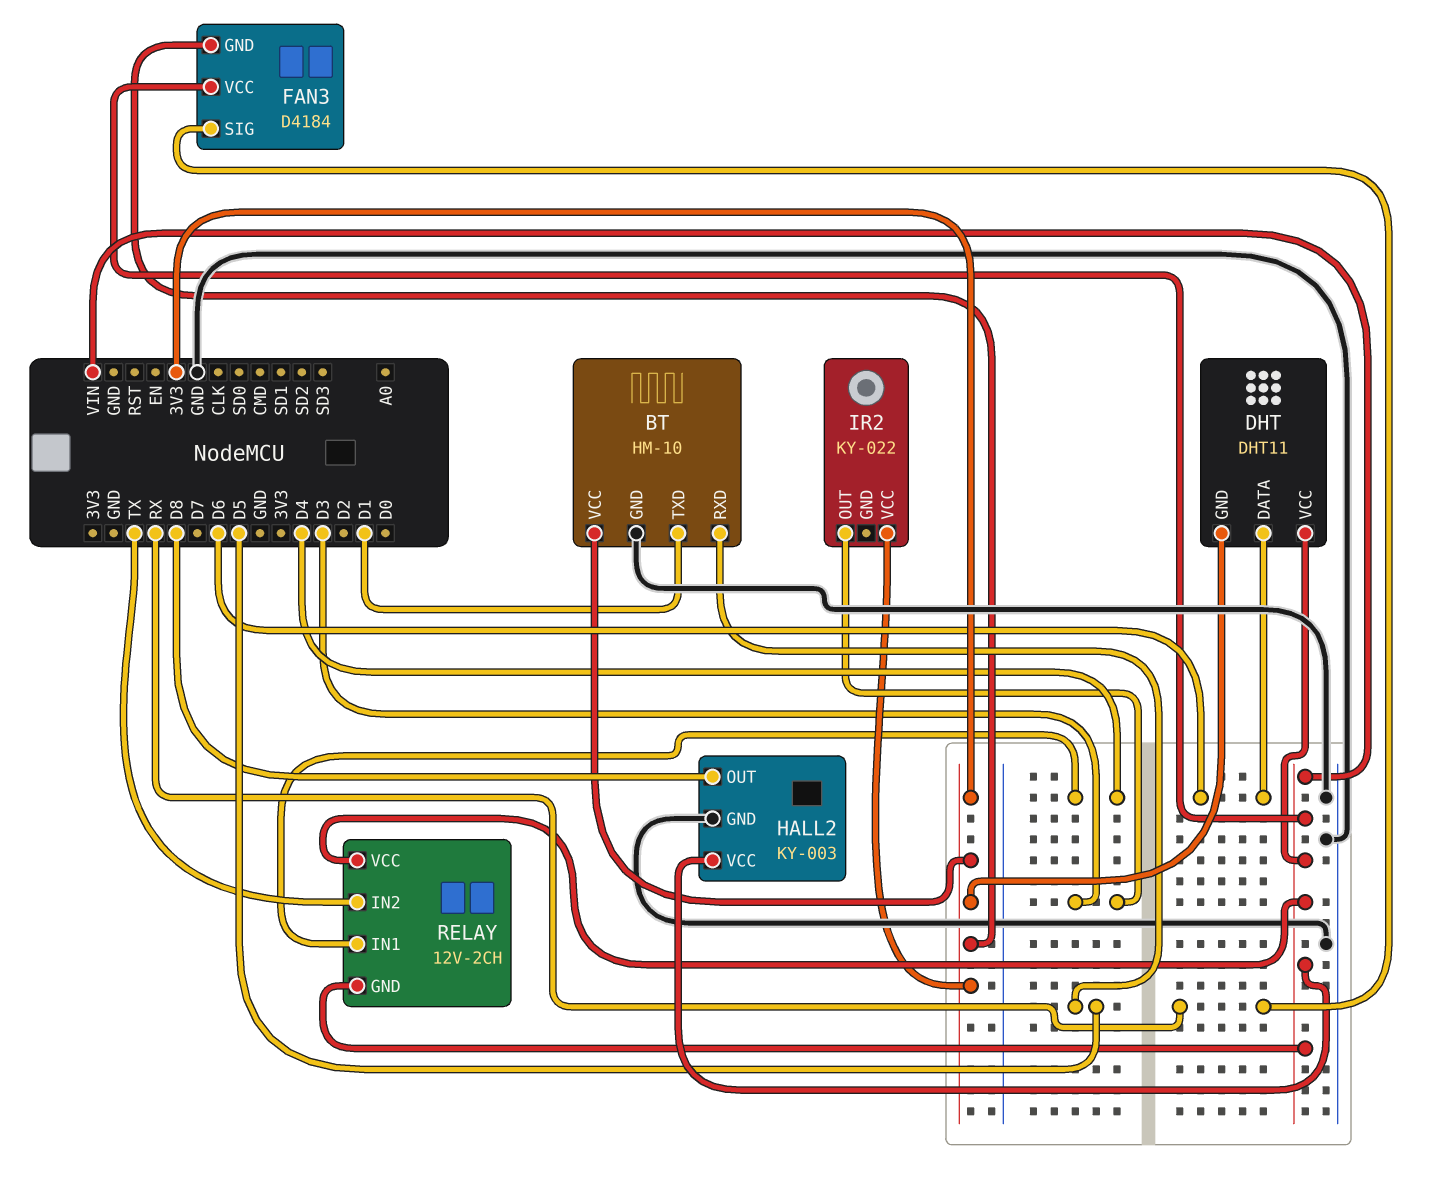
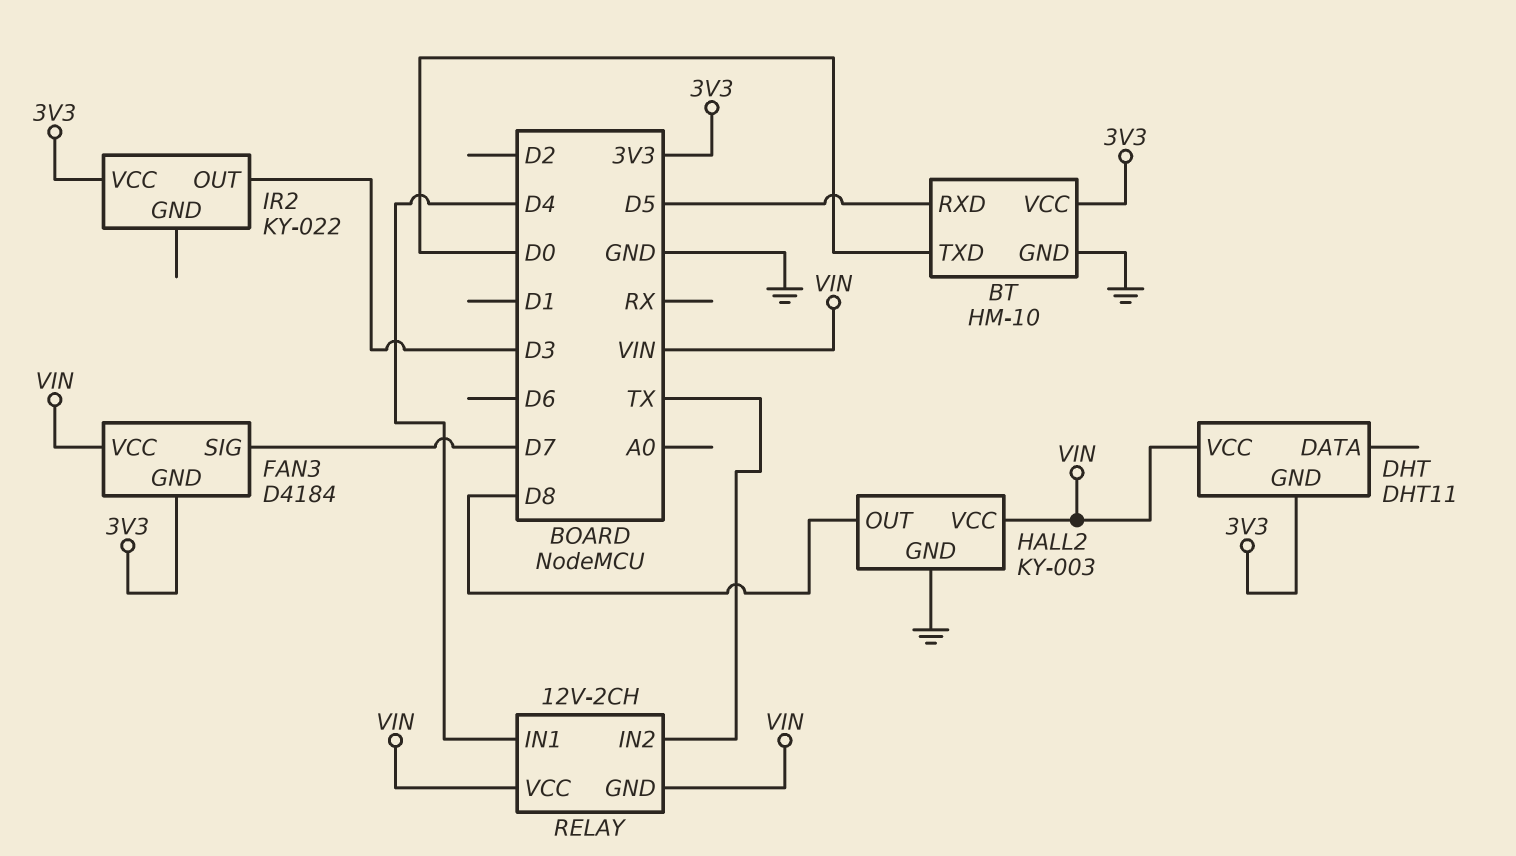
BT pin TXD: D1 -> D0
DHT pin DATA: D6 -> none
FAN3 pin SIG: RX -> D7

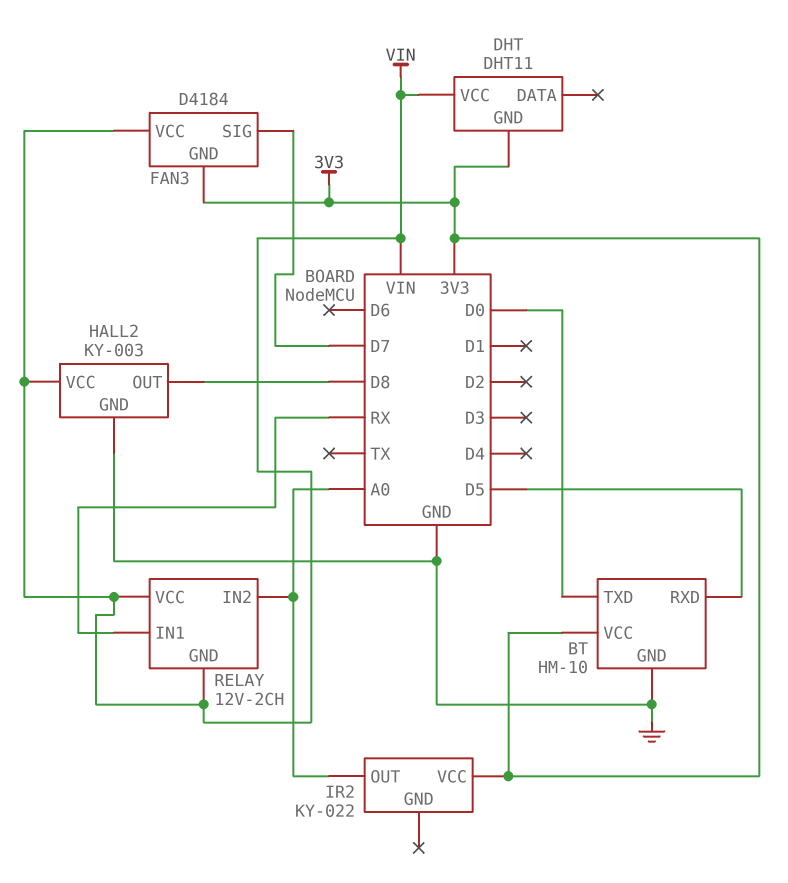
IR2 pin OUT: D3 -> A0
RELAY pin IN1: D4 -> RX
RELAY pin IN2: TX -> A0

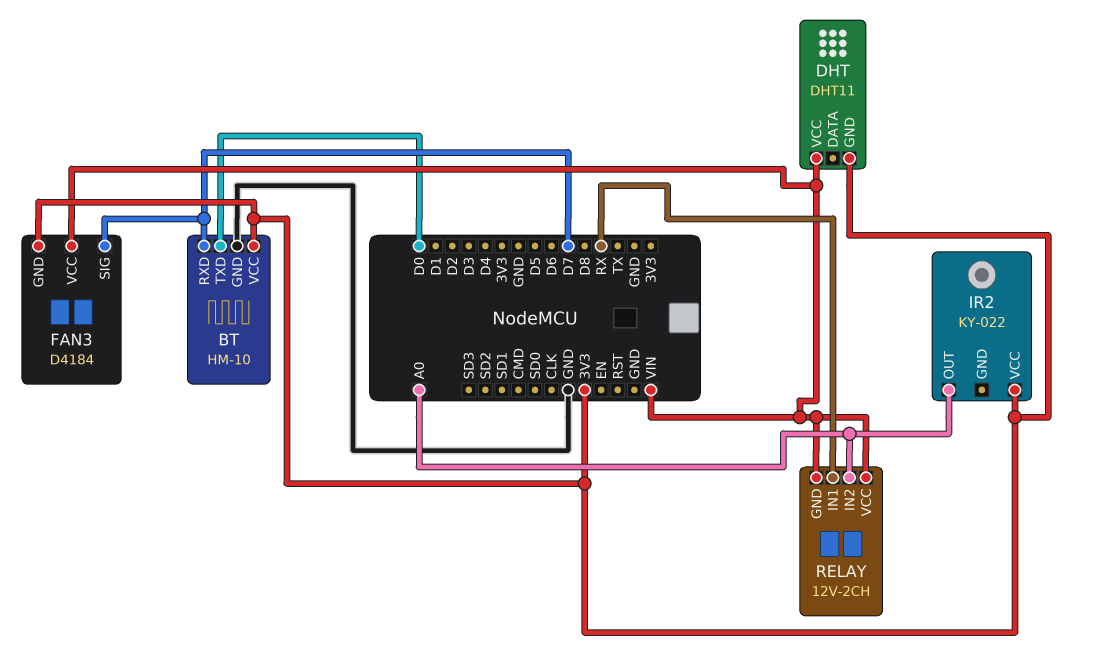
BT pin RXD: D5 -> D7
HALL2: KY-003 -> none
HALL2 pin GND: GND -> none
HALL2 pin OUT: D8 -> none
HALL2 pin VCC: VIN -> none

